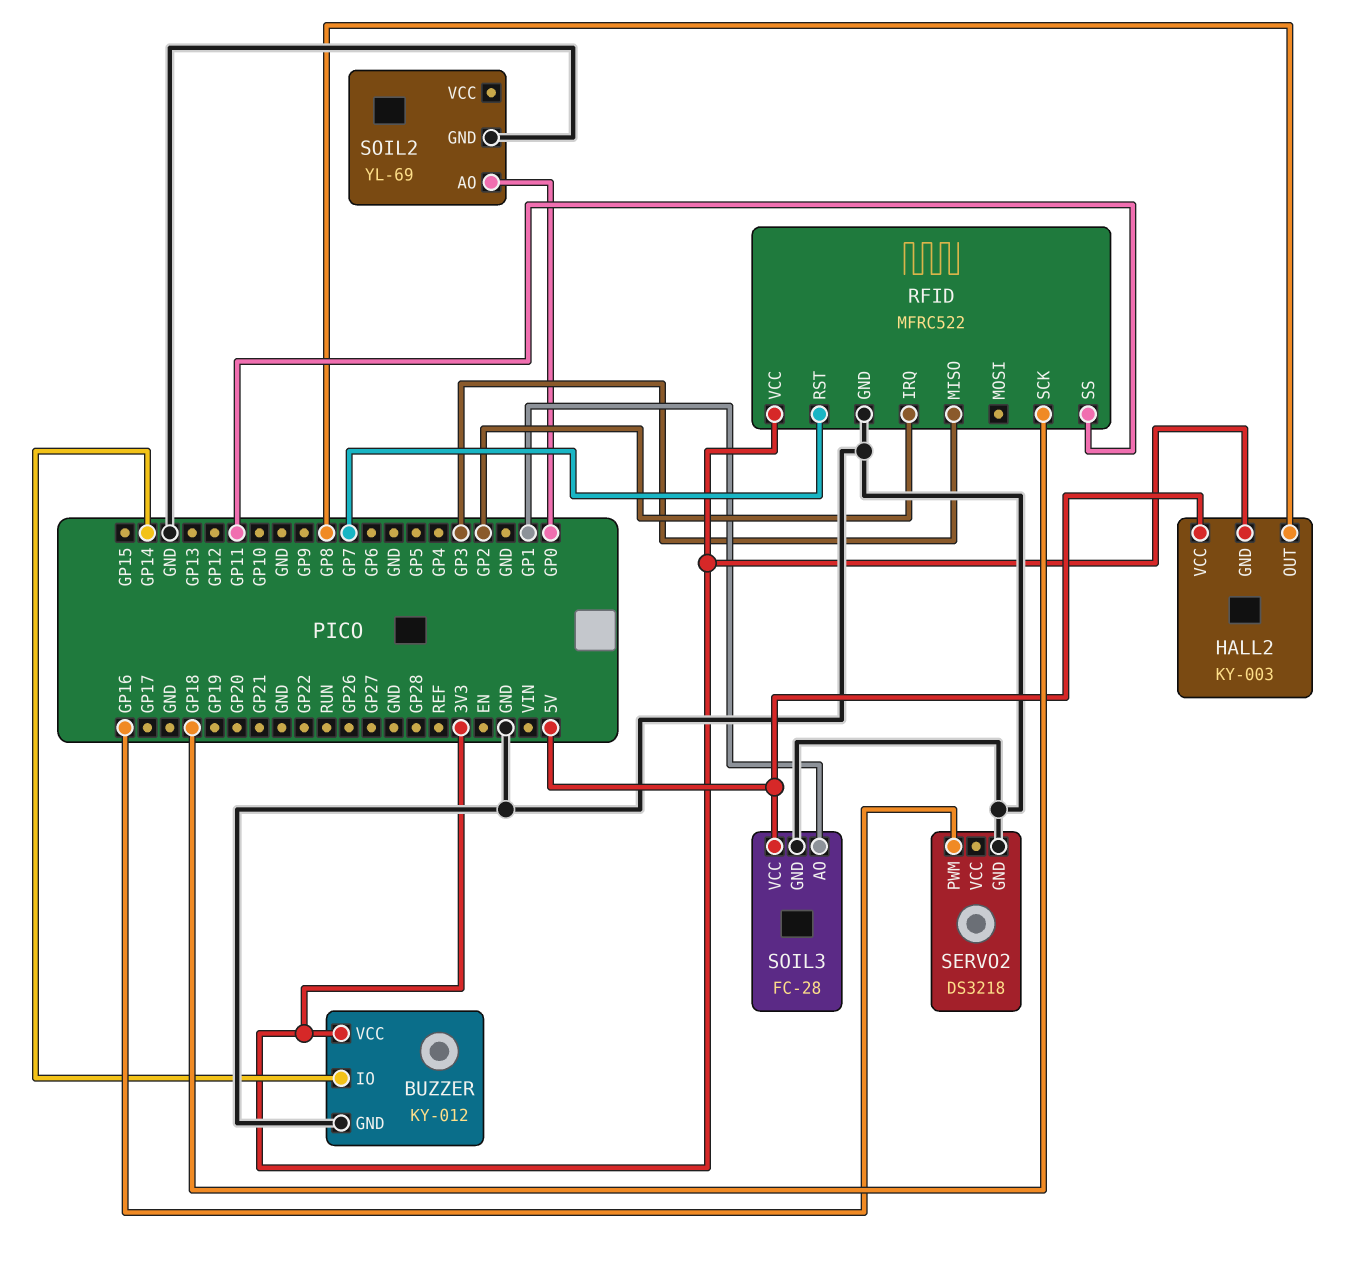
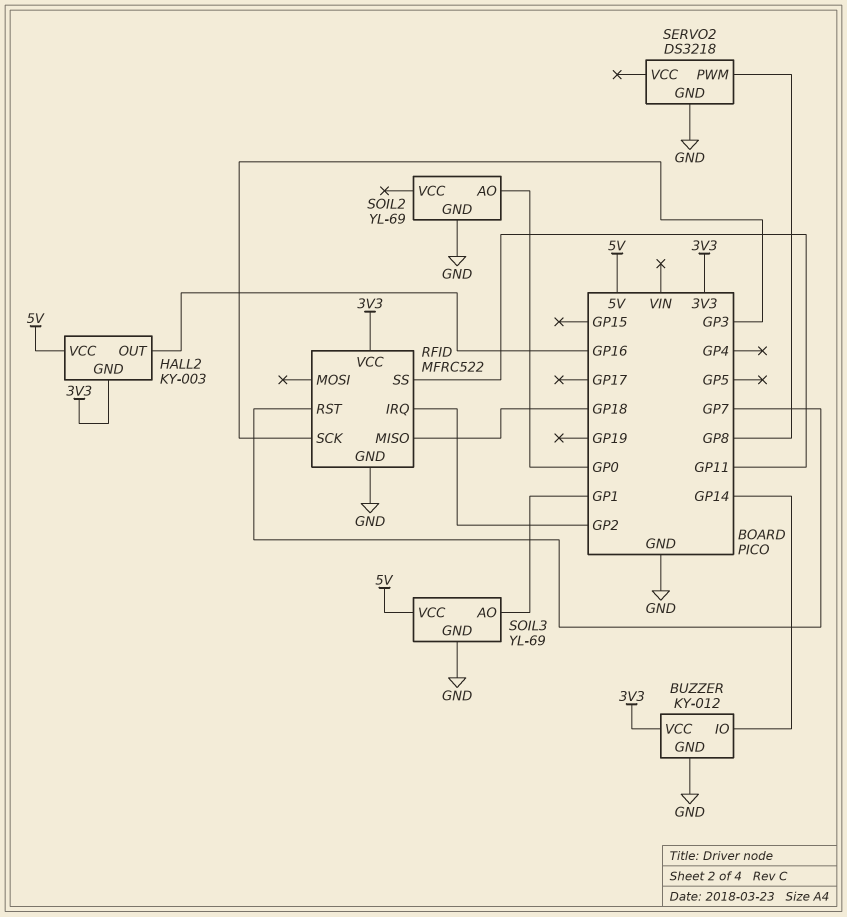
HALL2 pin OUT: GP8 -> GP16
RFID pin MISO: GP3 -> GP18
RFID pin SCK: GP18 -> GP3
SERVO2 pin PWM: GP16 -> GP8
SOIL3: FC-28 -> YL-69

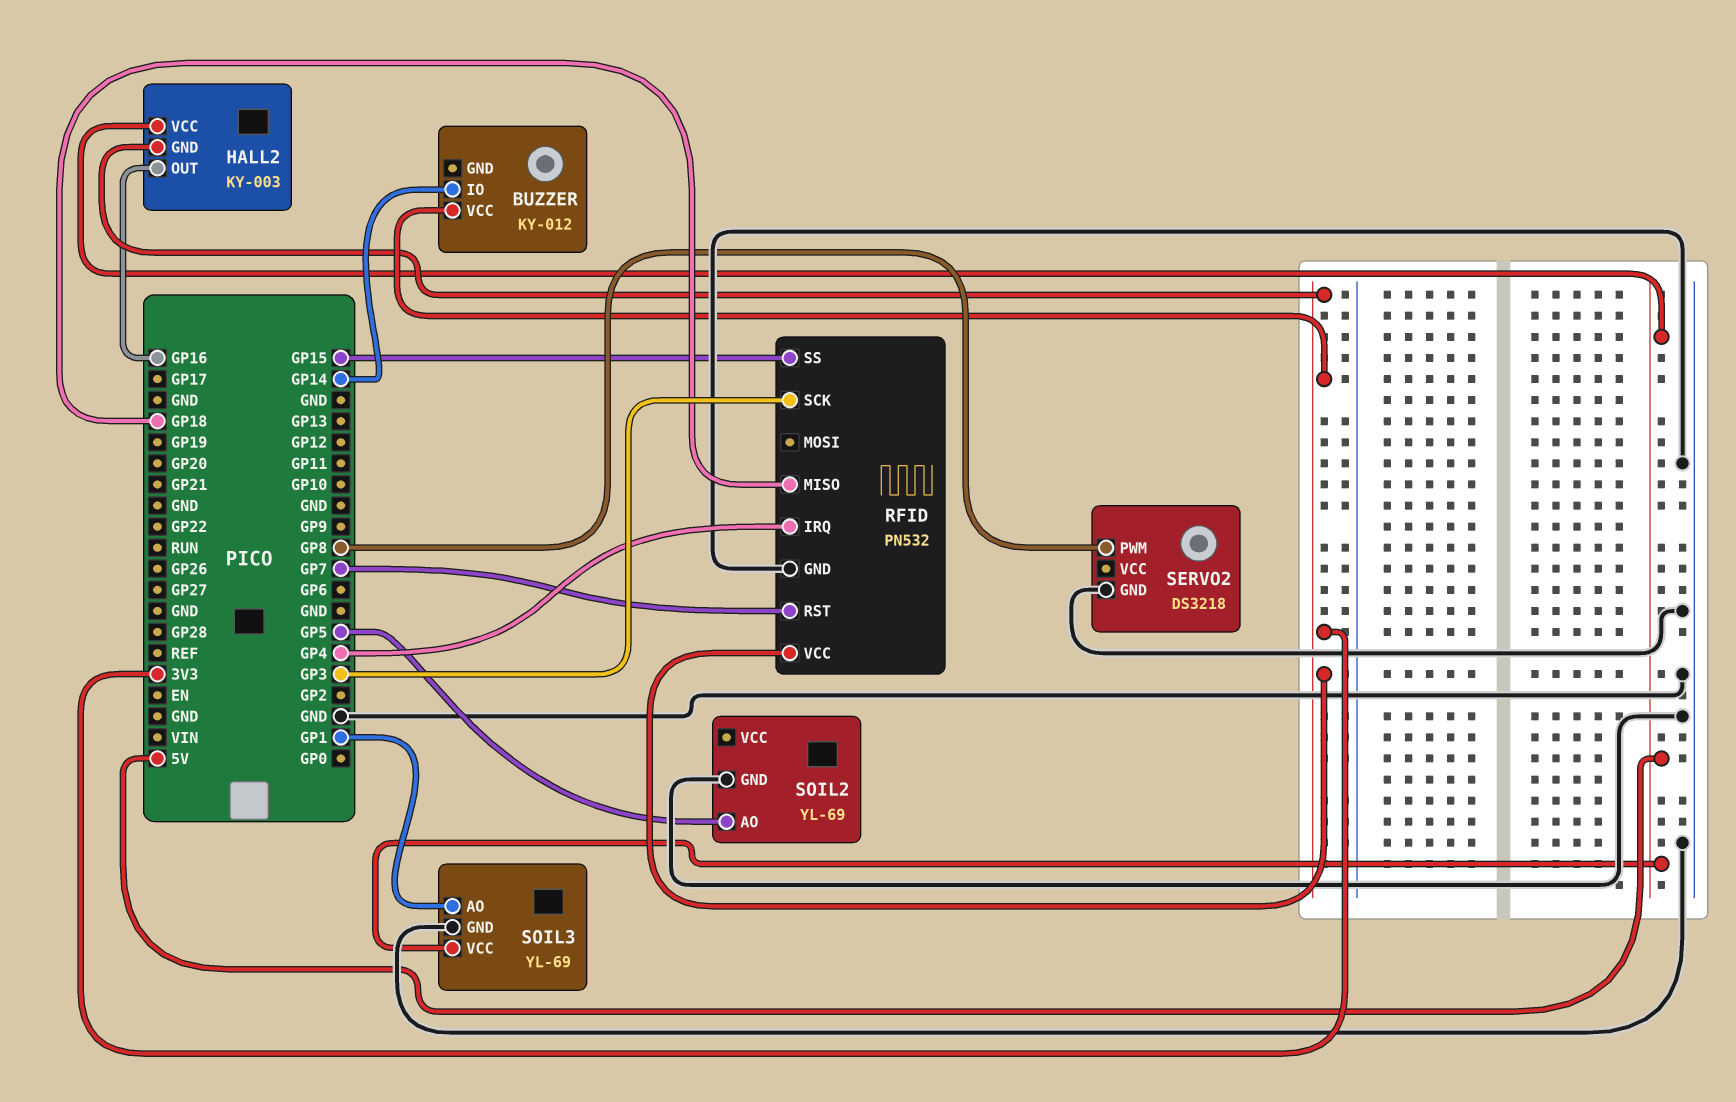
BUZZER pin GND: GND -> none
RFID: MFRC522 -> PN532
RFID pin IRQ: GP2 -> GP4
RFID pin SS: GP11 -> GP15
SOIL2 pin AO: GP0 -> GP5

